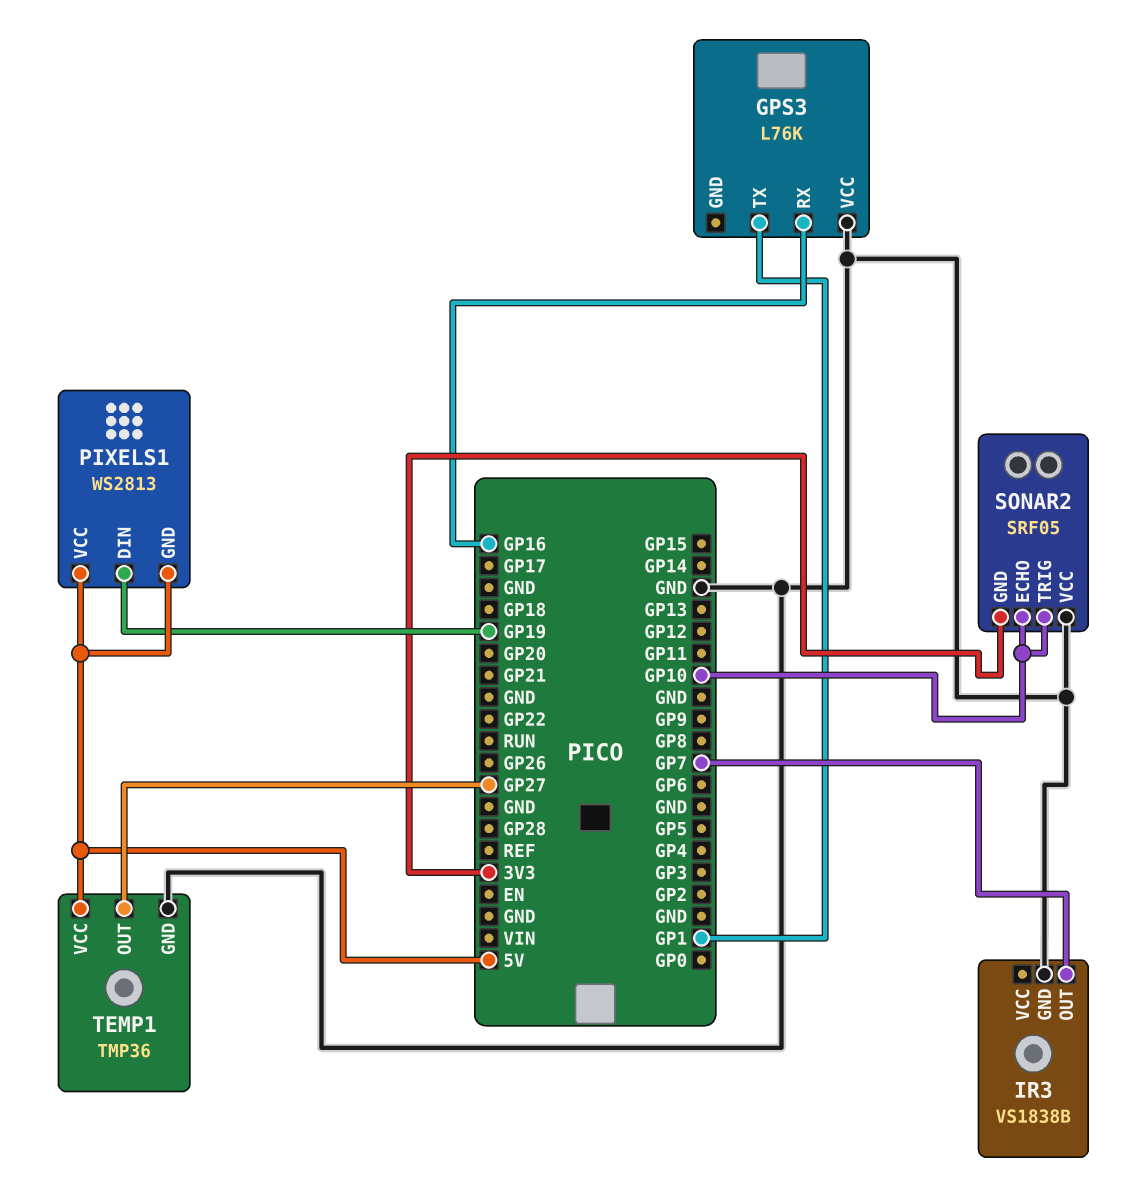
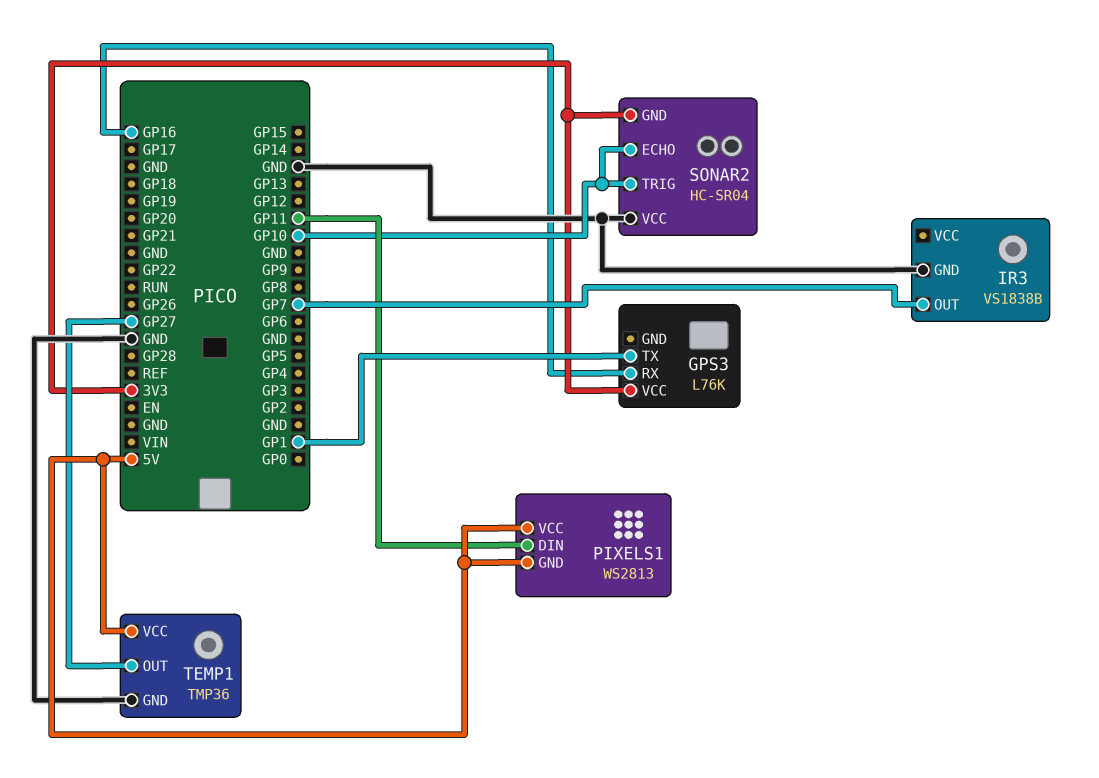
GPS3 pin VCC: GND -> 3V3
PIXELS1 pin DIN: GP19 -> GP11
SONAR2: SRF05 -> HC-SR04

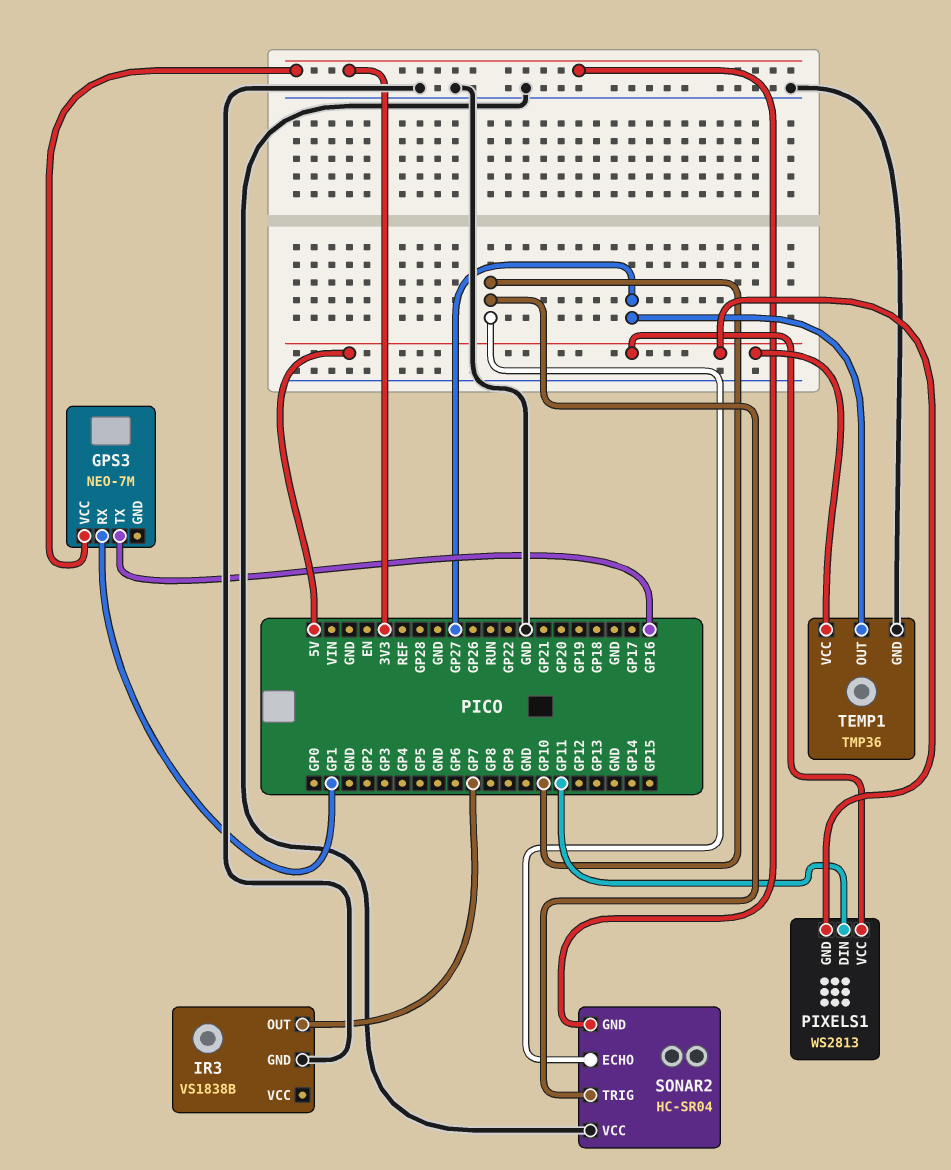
GPS3: L76K -> NEO-7M
GPS3 pin RX: GP16 -> GP1
GPS3 pin TX: GP1 -> GP16

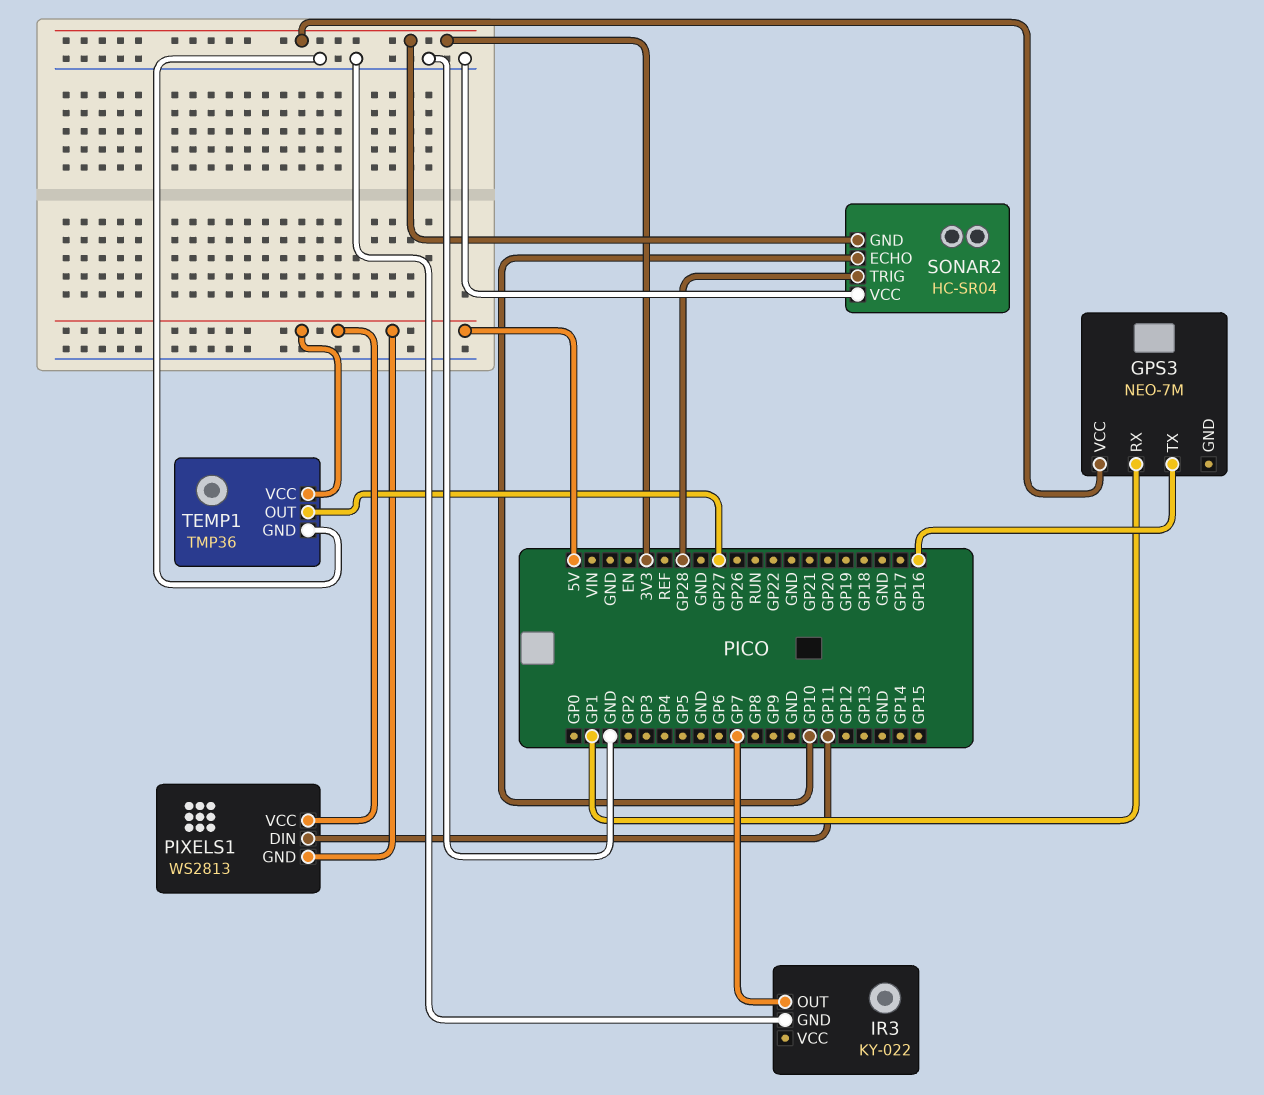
IR3: VS1838B -> KY-022
SONAR2 pin TRIG: GP10 -> GP28

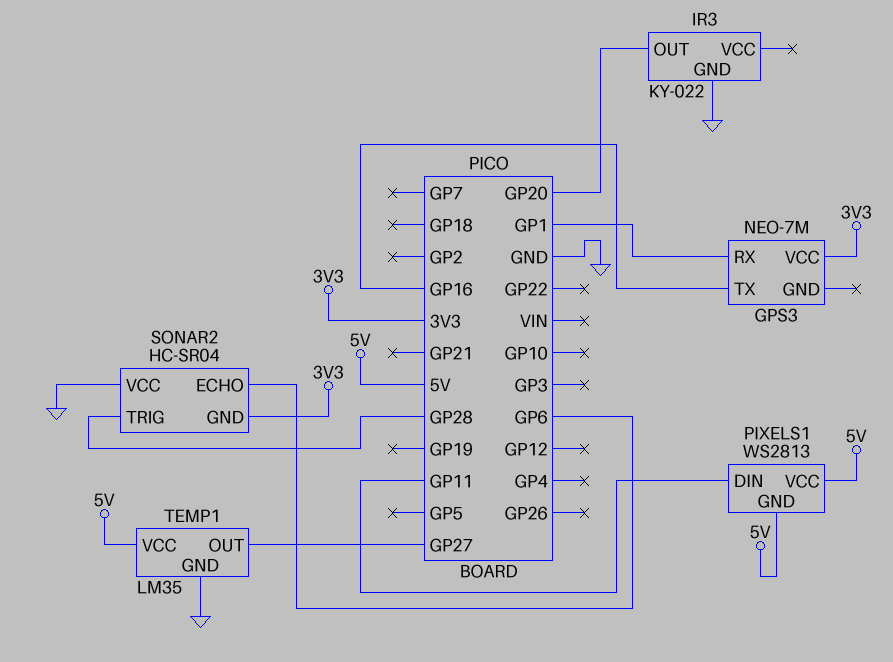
IR3 pin OUT: GP7 -> GP20
SONAR2 pin ECHO: GP10 -> GP6
TEMP1: TMP36 -> LM35

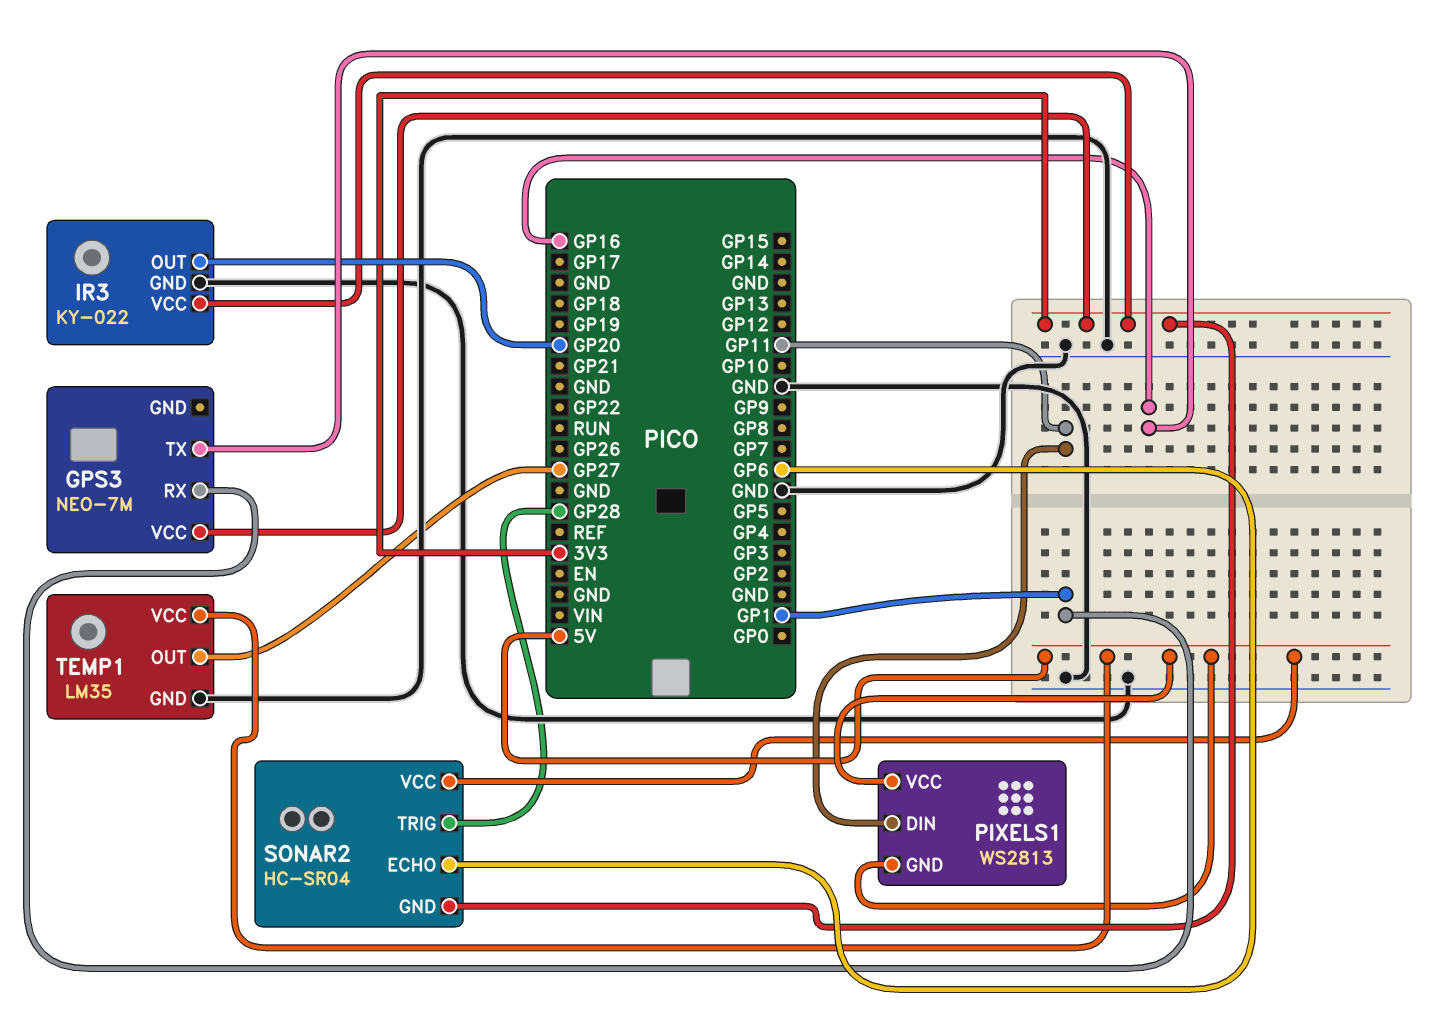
IR3 pin VCC: none -> 3V3
SONAR2 pin VCC: GND -> 5V

